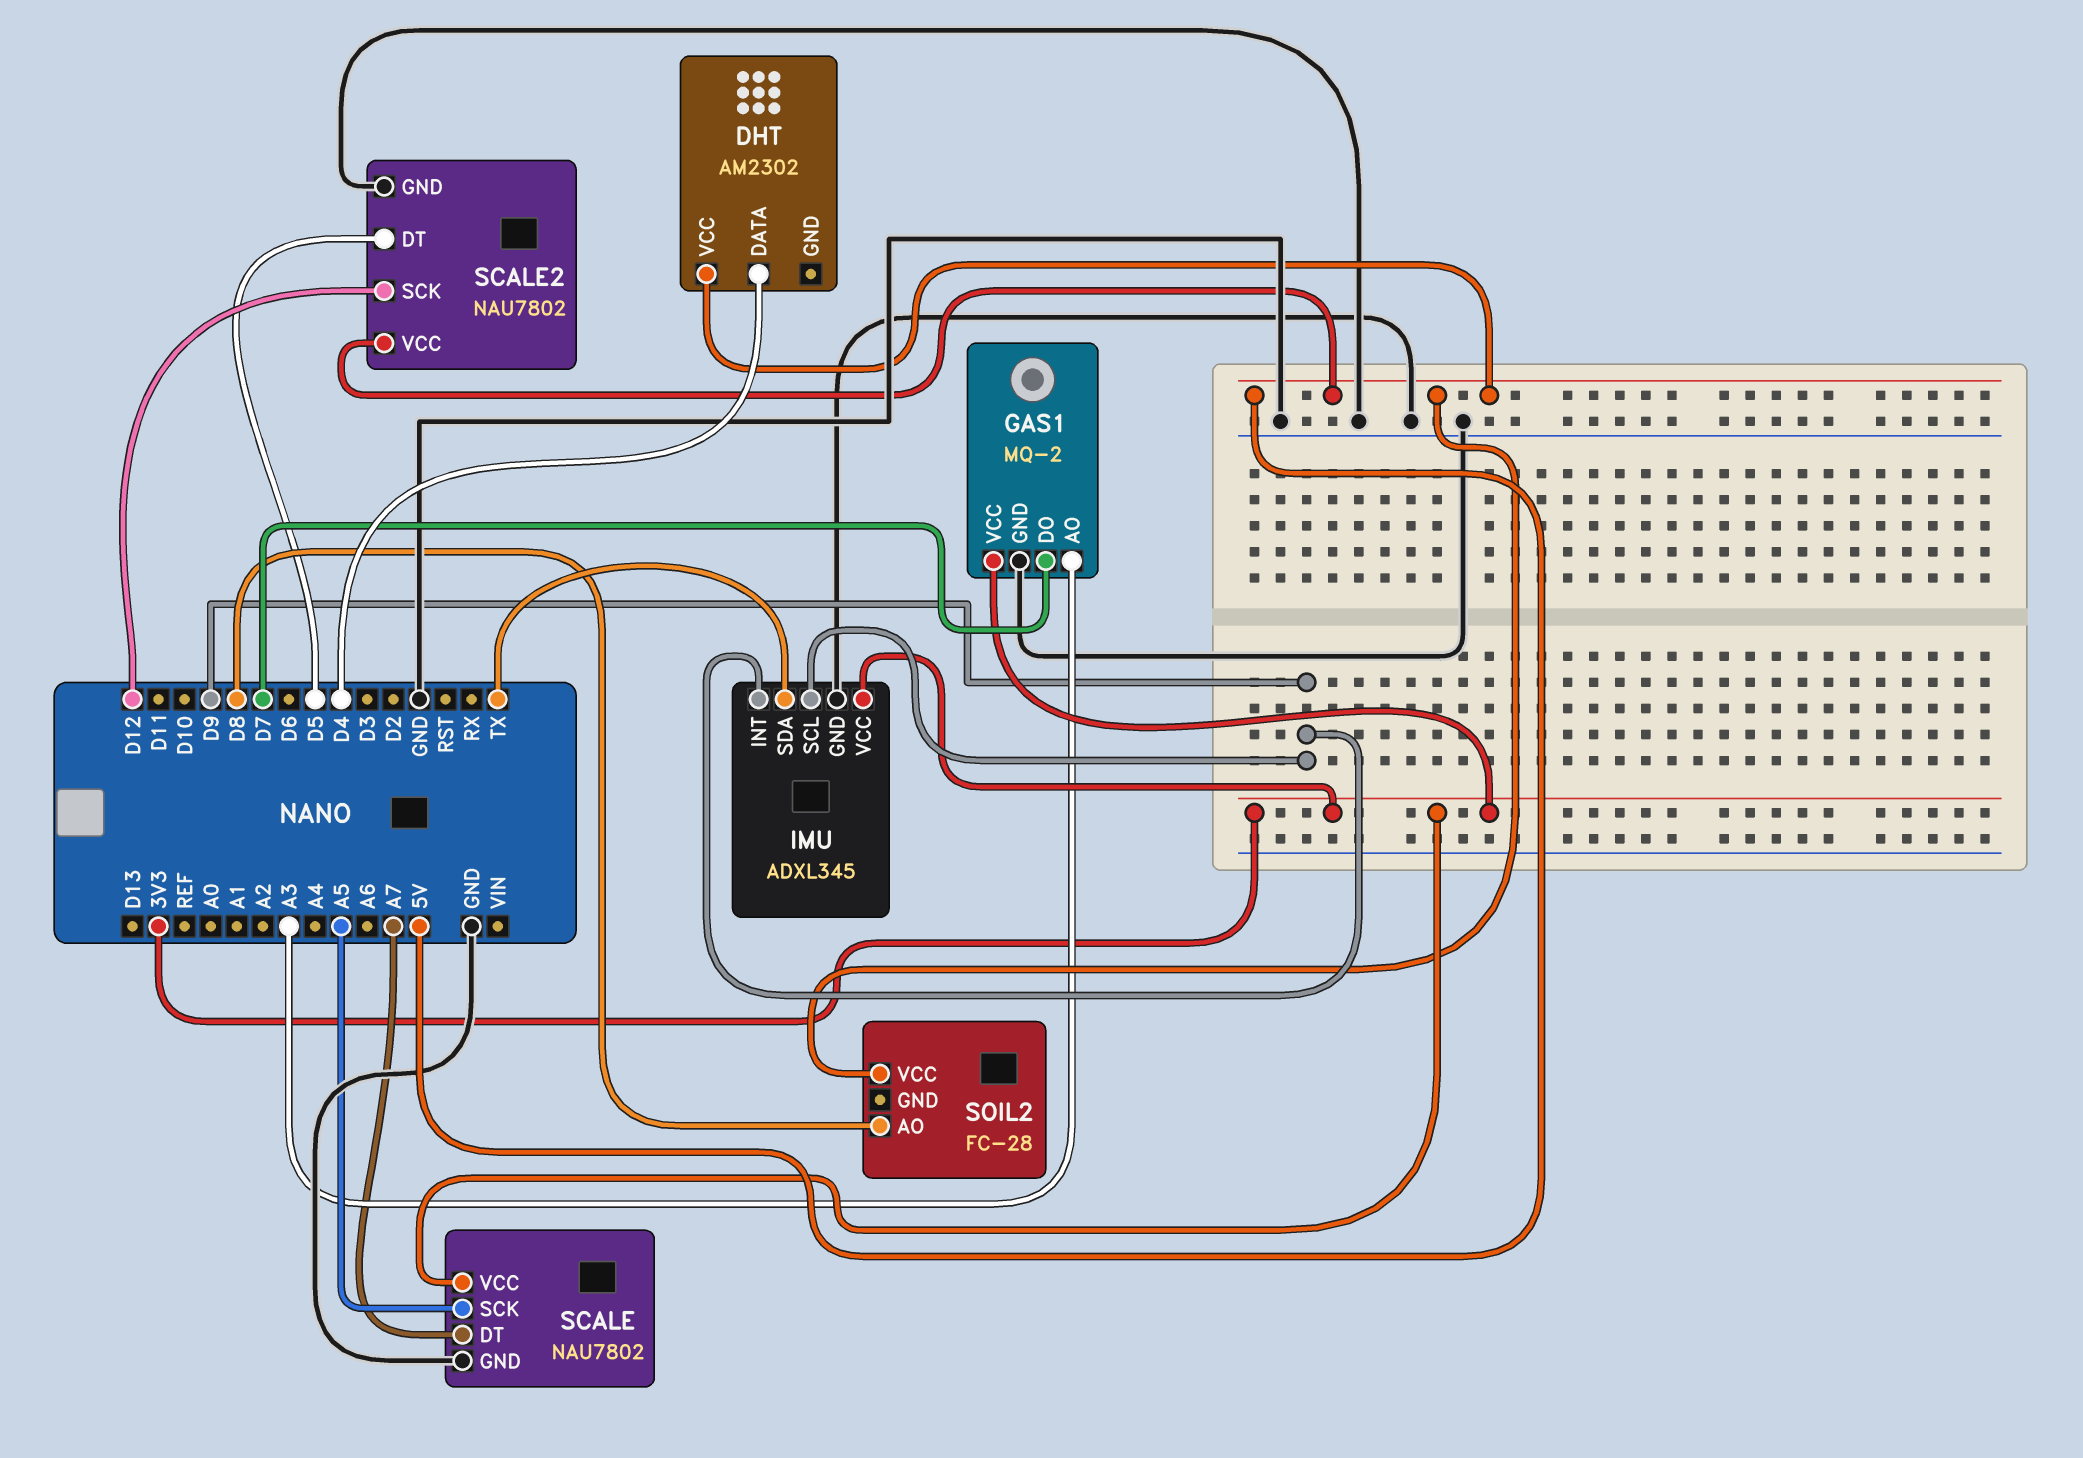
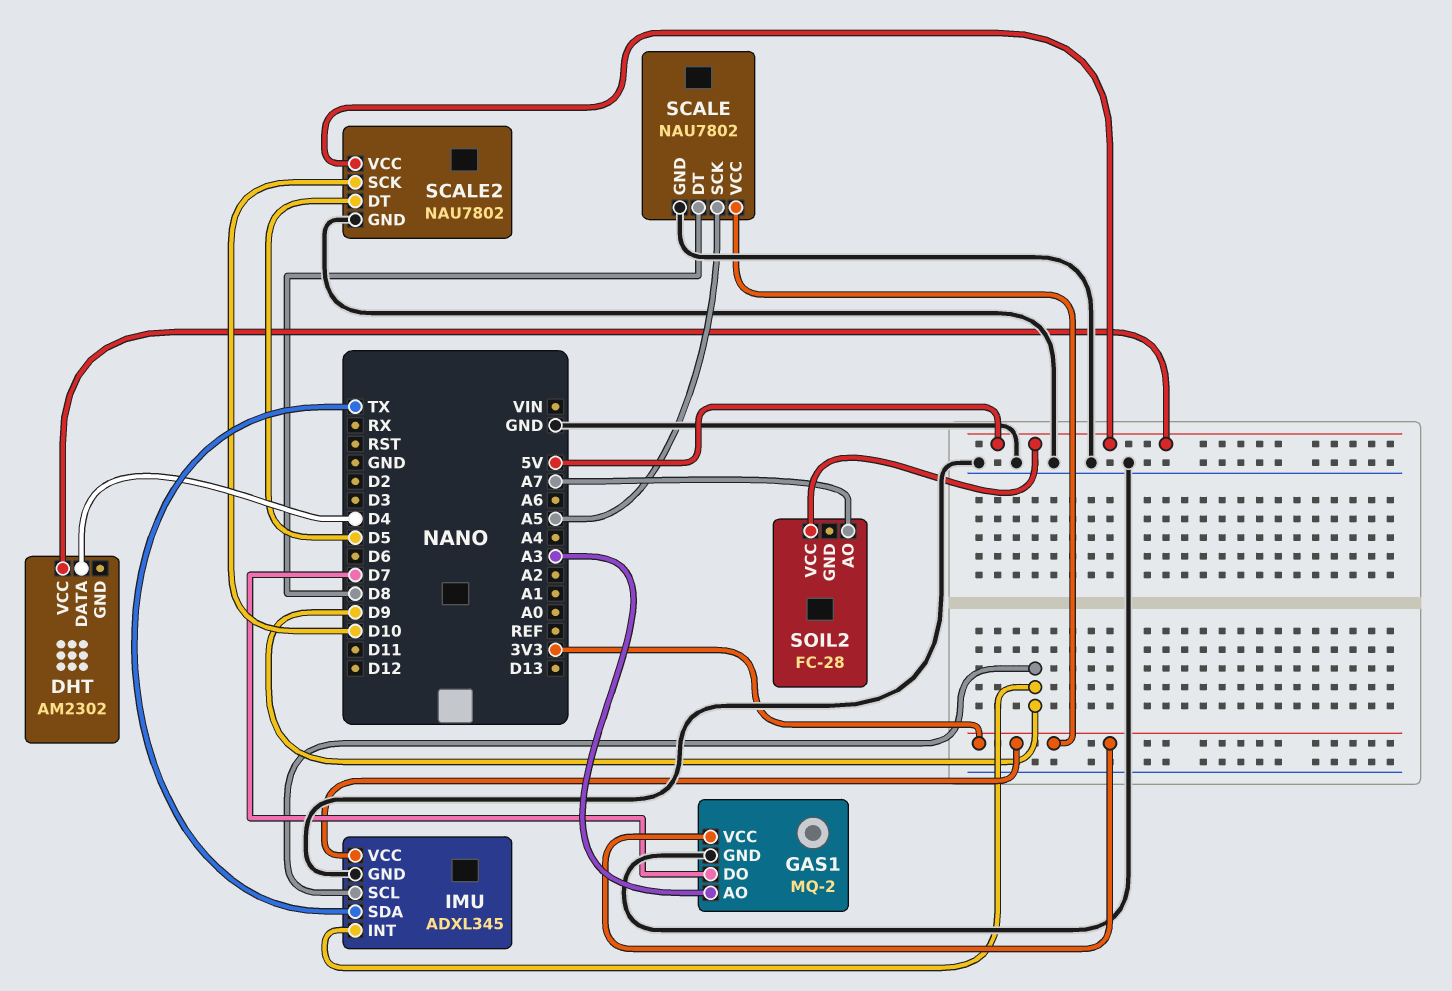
SCALE pin DT: A7 -> D8
SCALE2 pin SCK: D12 -> D10
SOIL2 pin AO: D8 -> A7

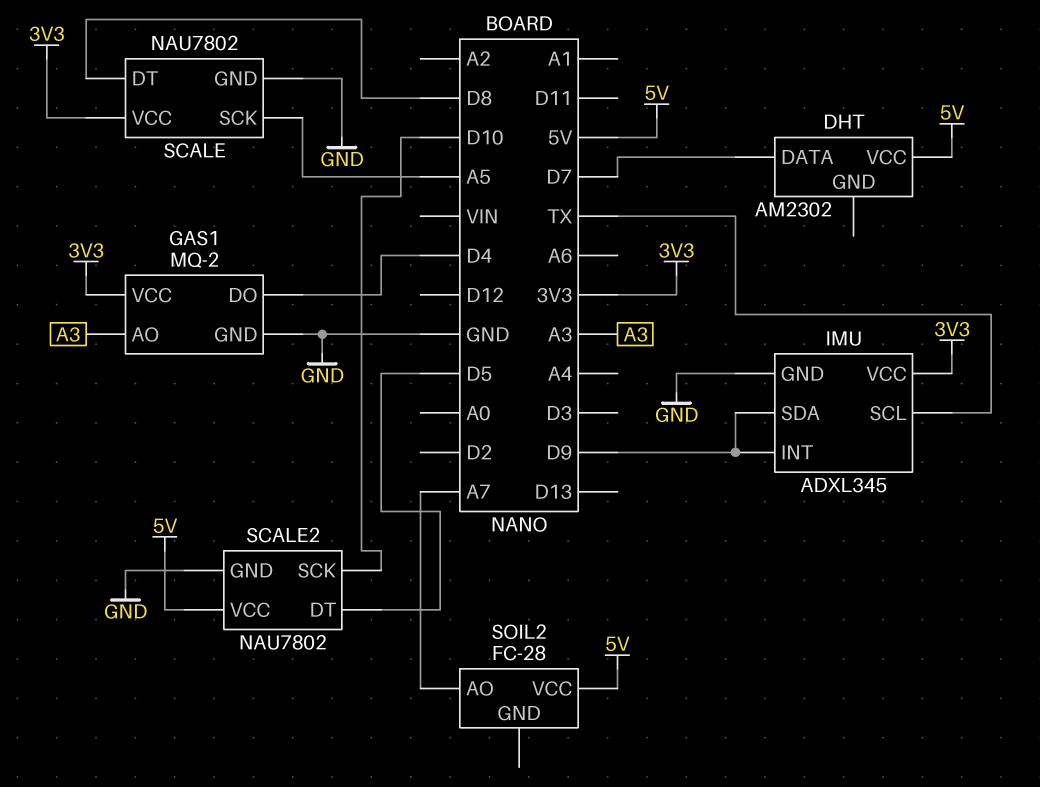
DHT pin DATA: D4 -> D7
GAS1 pin DO: D7 -> D4
IMU pin SCL: D9 -> TX
IMU pin SDA: TX -> D9

